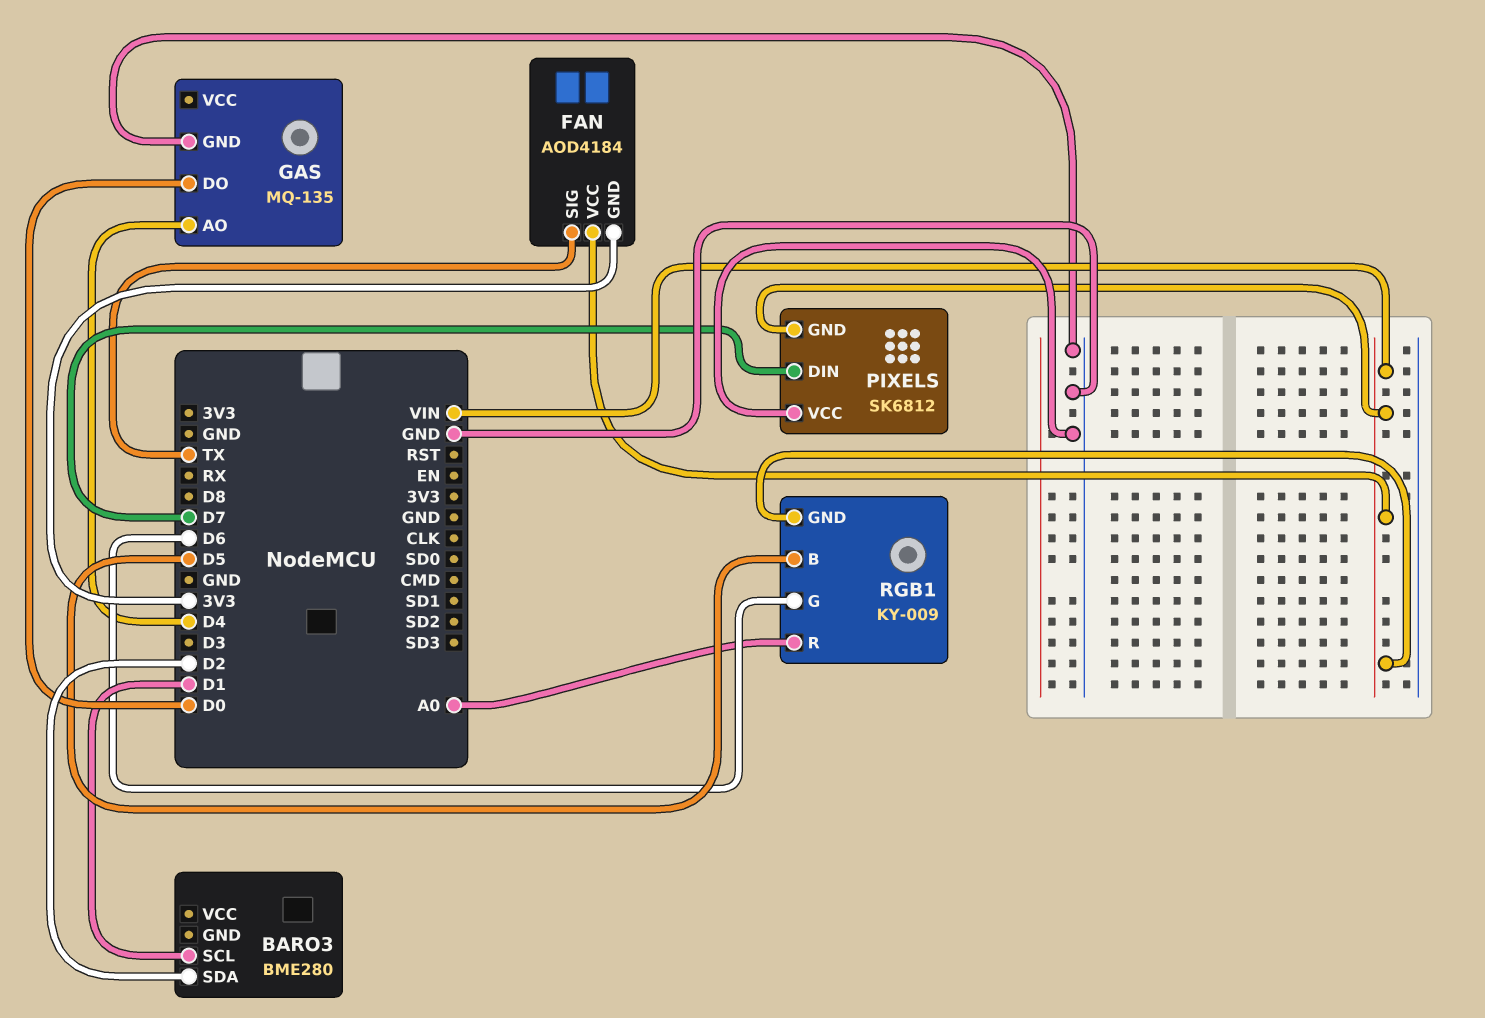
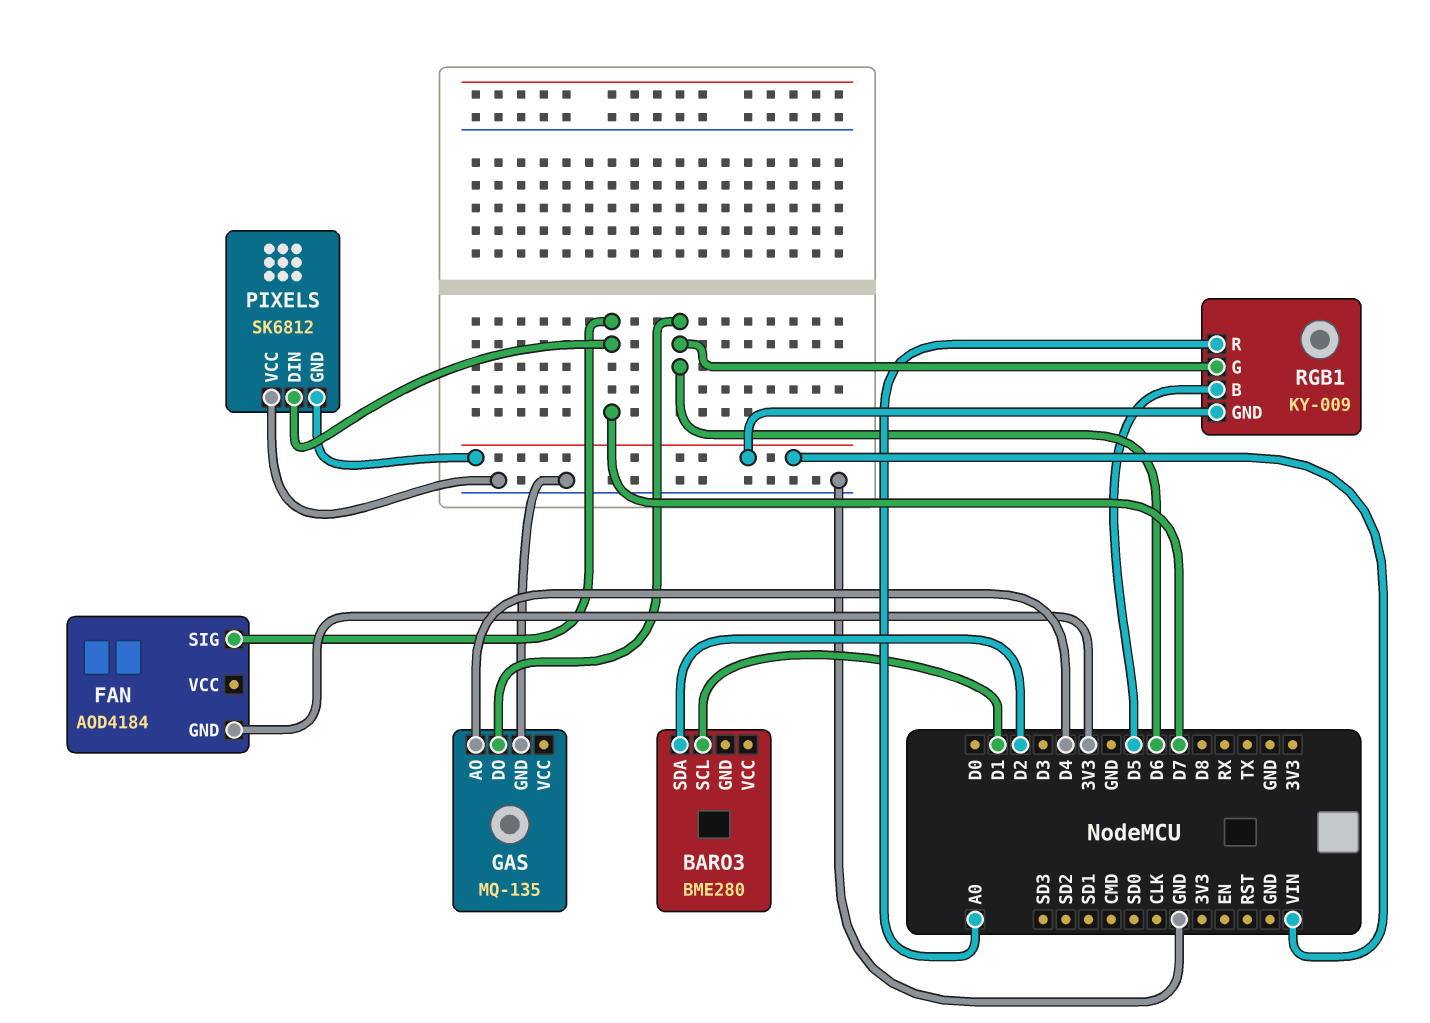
FAN pin SIG: TX -> D7
FAN pin VCC: VIN -> none
GAS pin DO: D0 -> D6

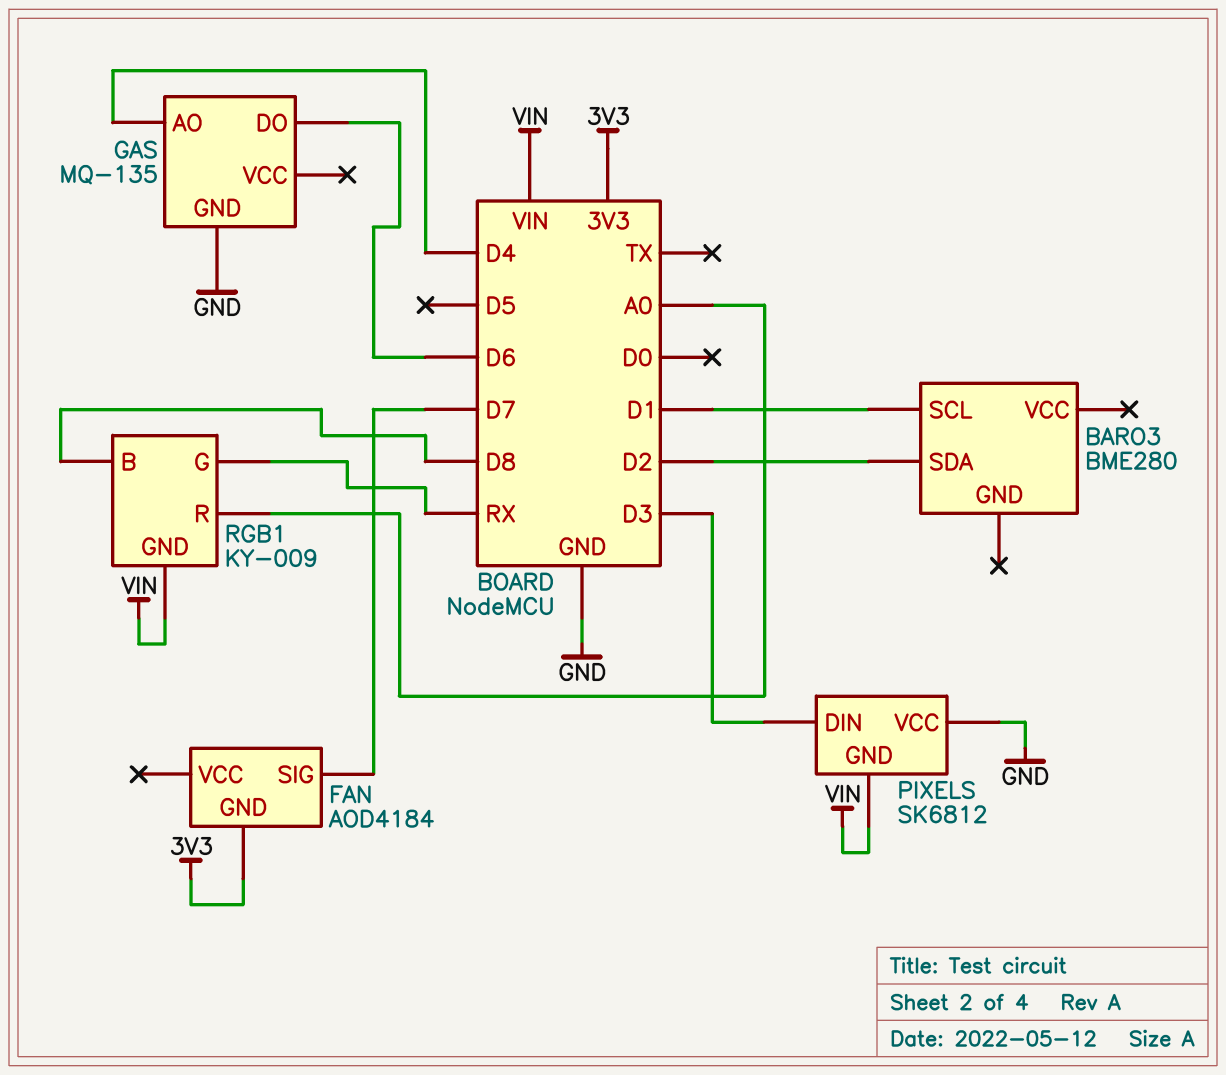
PIXELS pin DIN: D7 -> D3
RGB1 pin B: D5 -> D8
RGB1 pin G: D6 -> RX

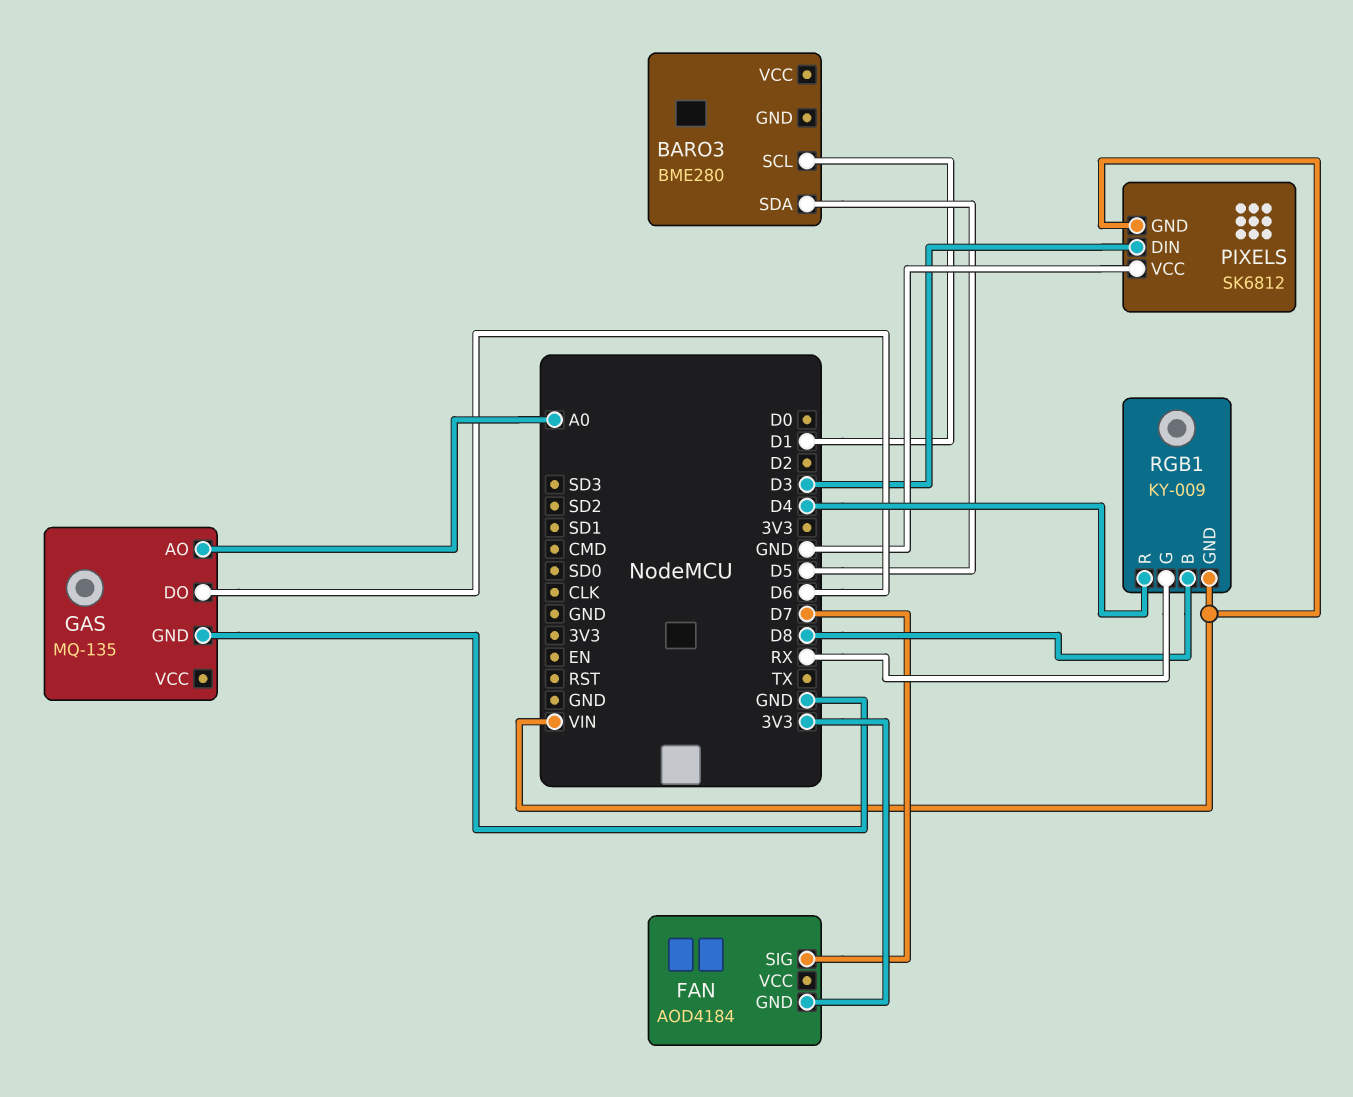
BARO3 pin SDA: D2 -> D5
GAS pin AO: D4 -> A0
RGB1 pin R: A0 -> D4

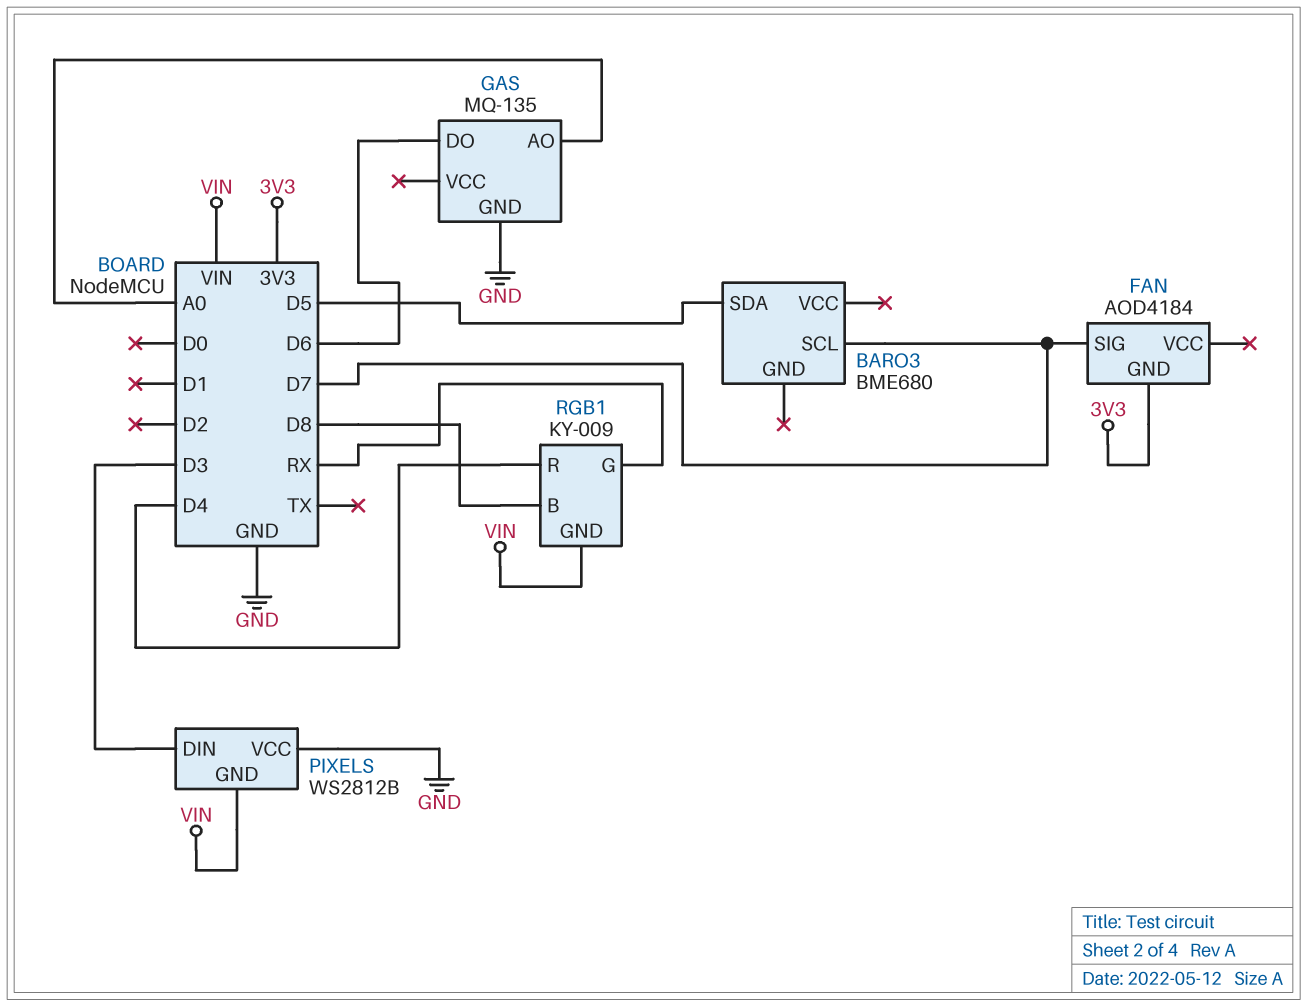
BARO3: BME280 -> BME680
BARO3 pin SCL: D1 -> D7
PIXELS: SK6812 -> WS2812B

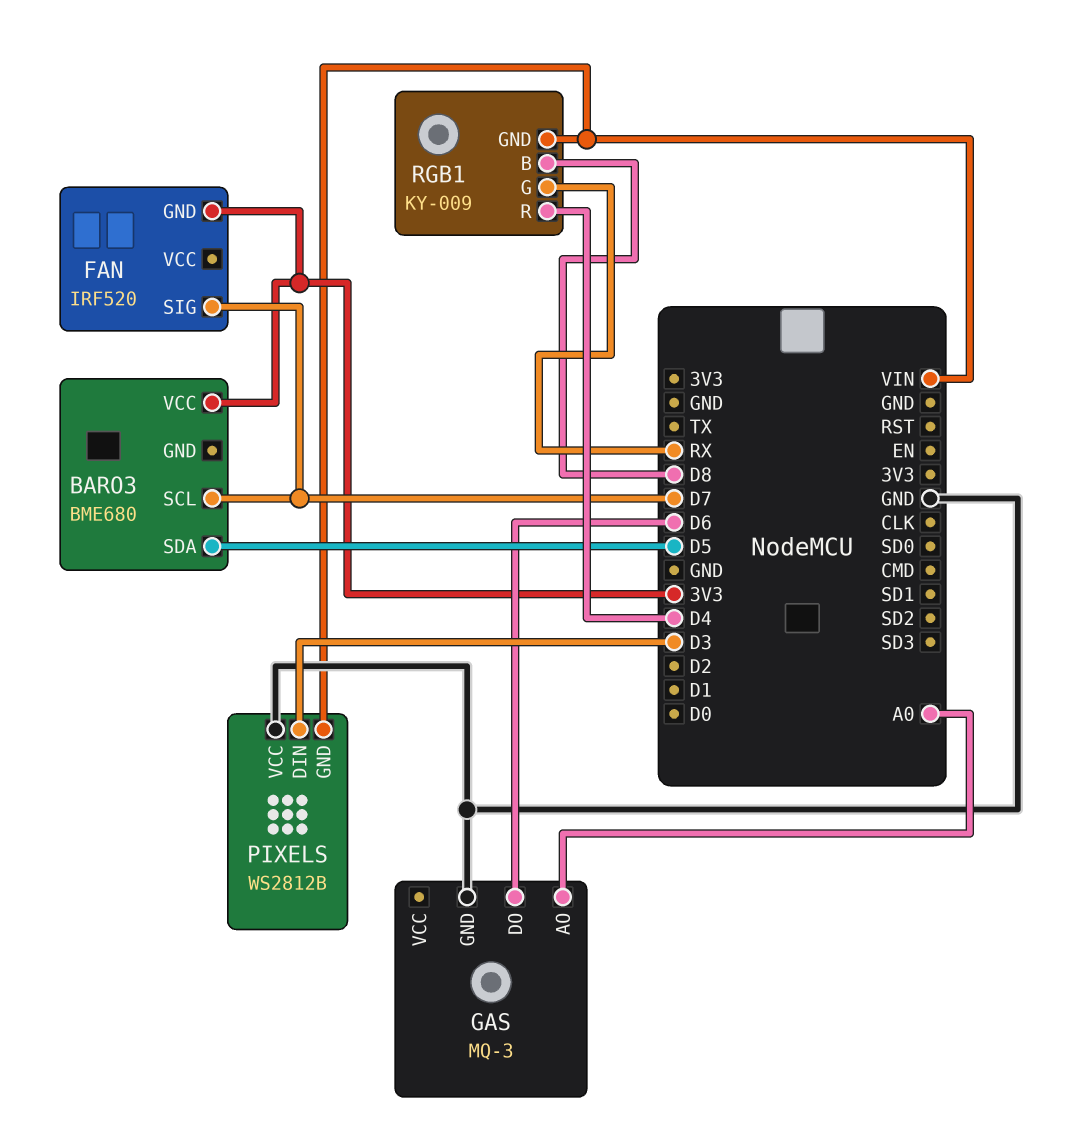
BARO3 pin VCC: none -> 3V3
FAN: AOD4184 -> IRF520
GAS: MQ-135 -> MQ-3

